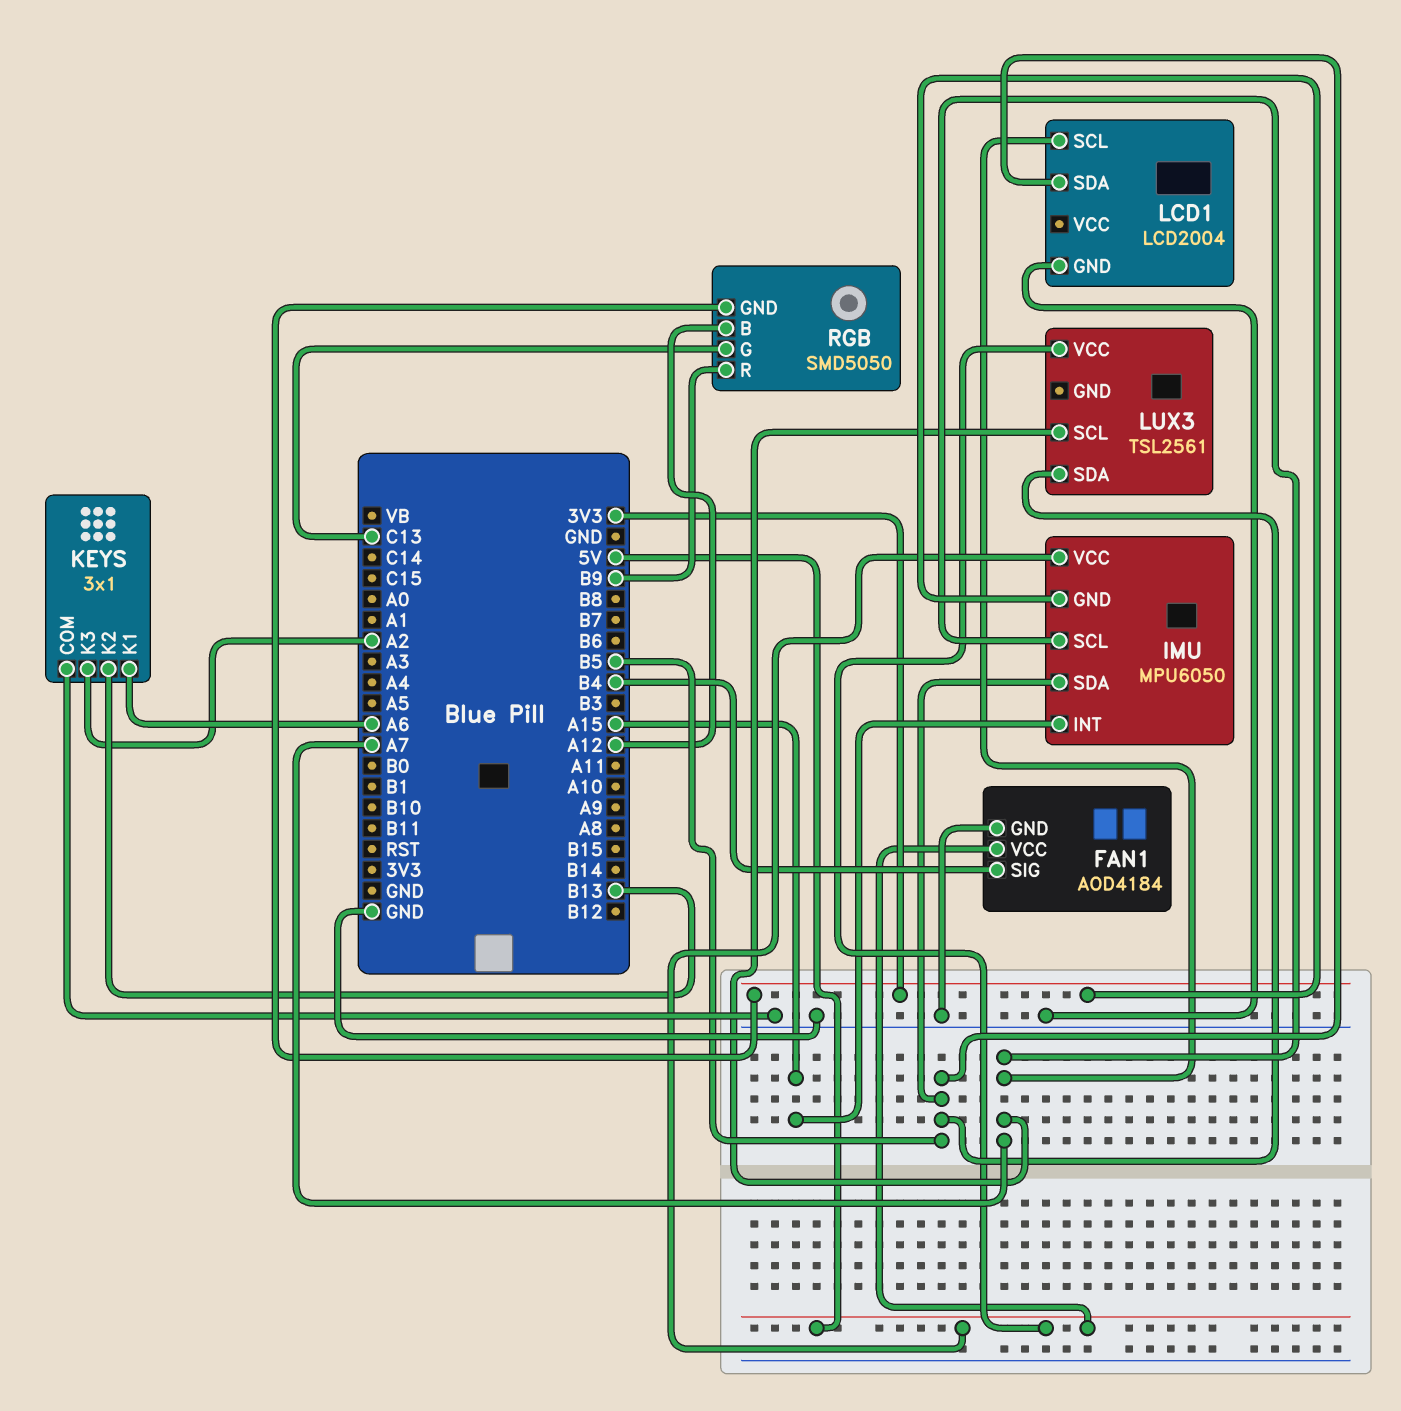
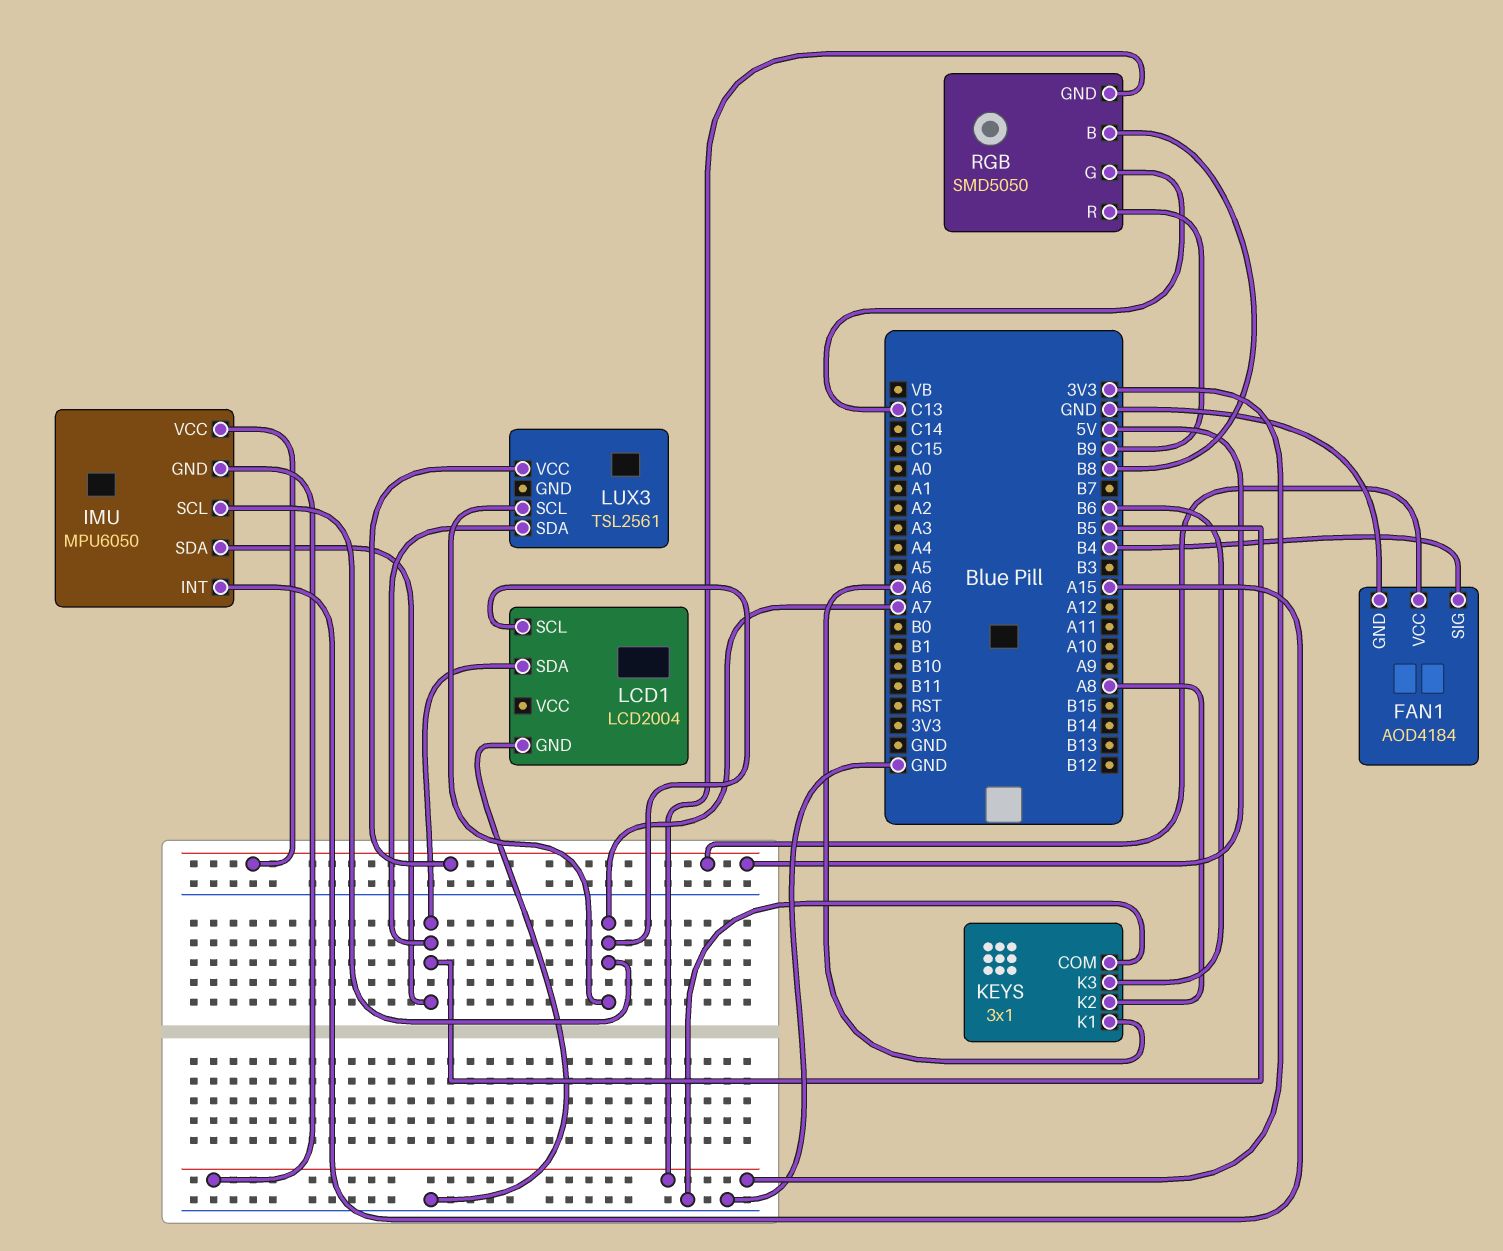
KEYS pin K2: B13 -> A8
KEYS pin K3: A2 -> B6
RGB pin B: A12 -> B8

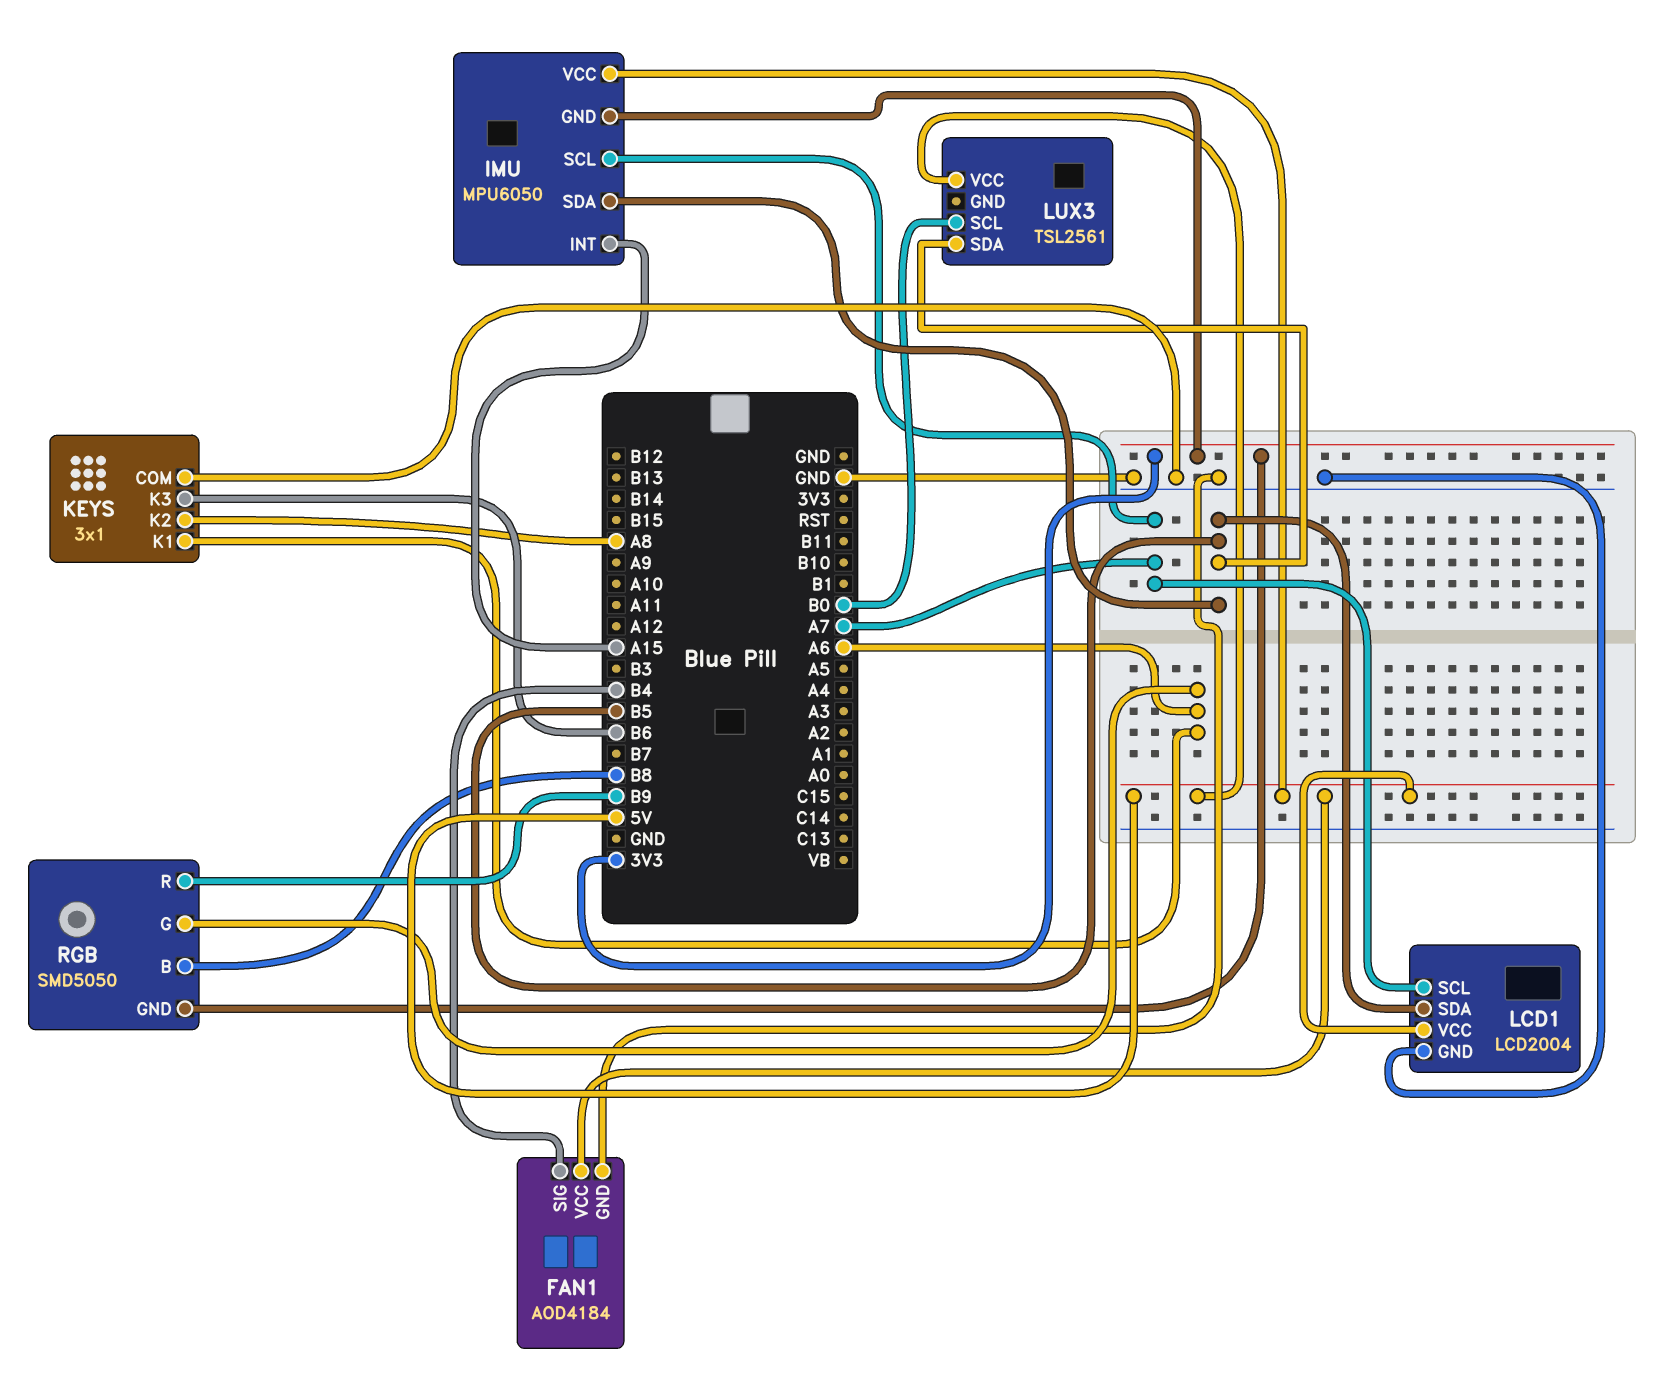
LCD1 pin VCC: none -> 5V
LUX3 pin SCL: A7 -> B0
RGB pin G: C13 -> A6

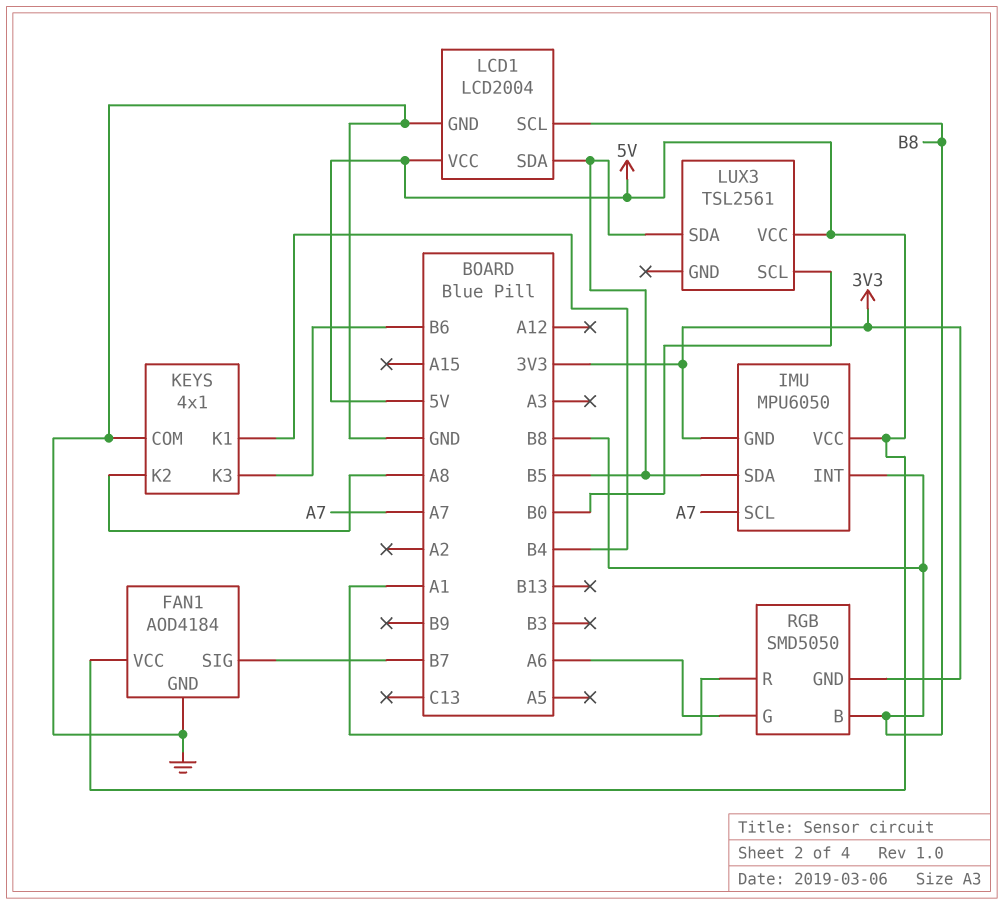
FAN1 pin SIG: B4 -> B7
IMU pin INT: A15 -> B8
KEYS: 3x1 -> 4x1
KEYS pin K1: A6 -> B4
LCD1 pin SCL: A7 -> B8
RGB pin R: B9 -> A1

